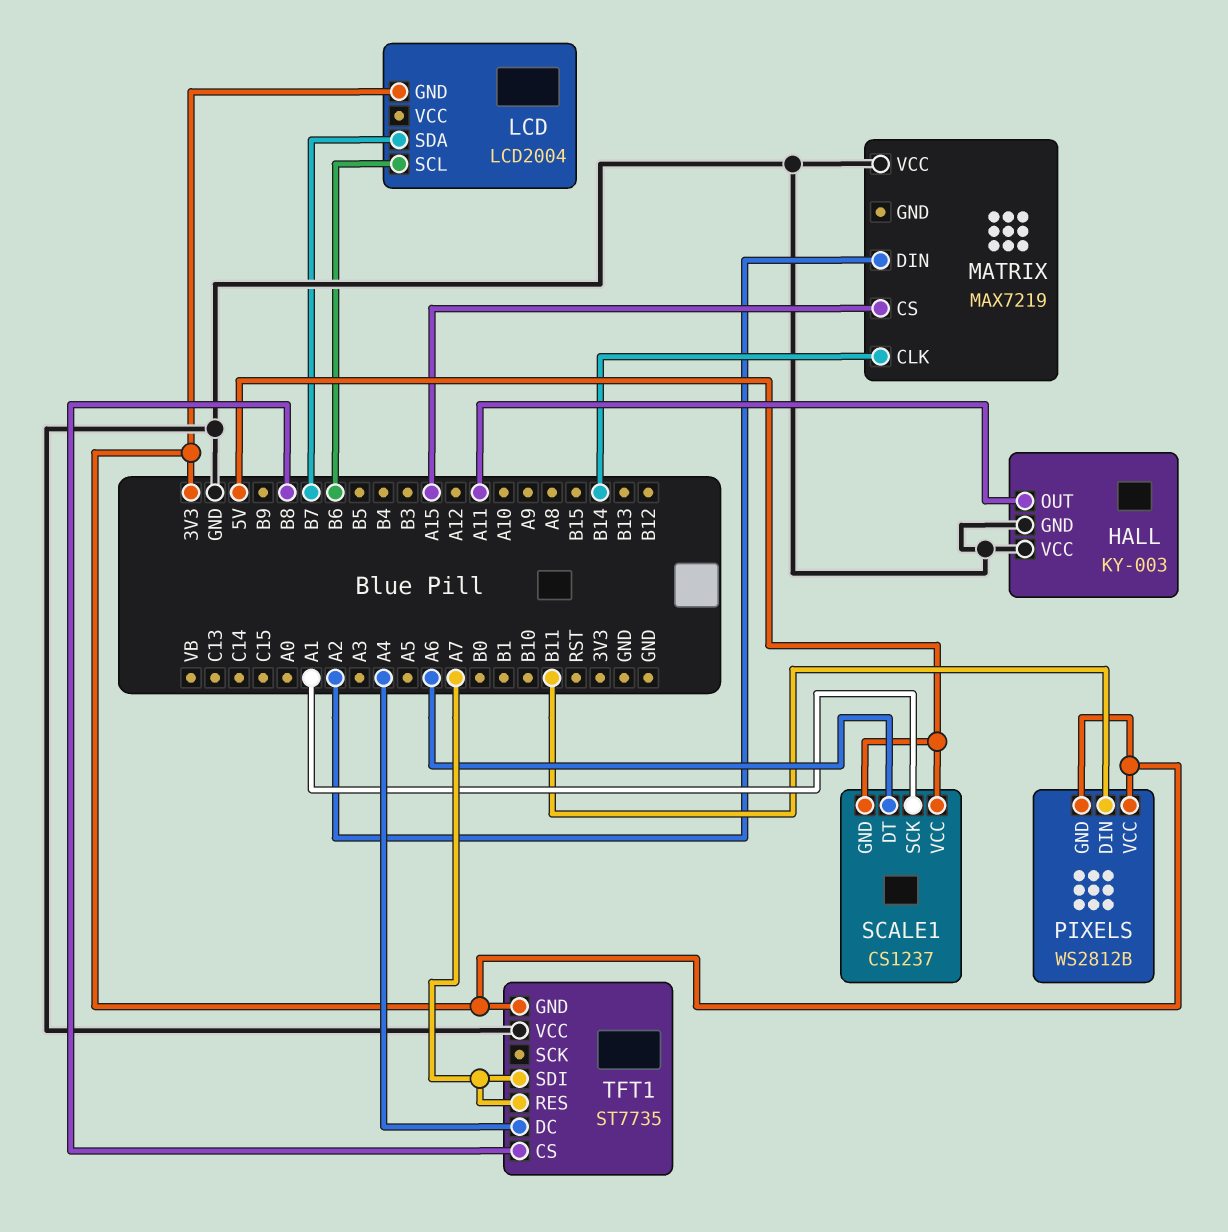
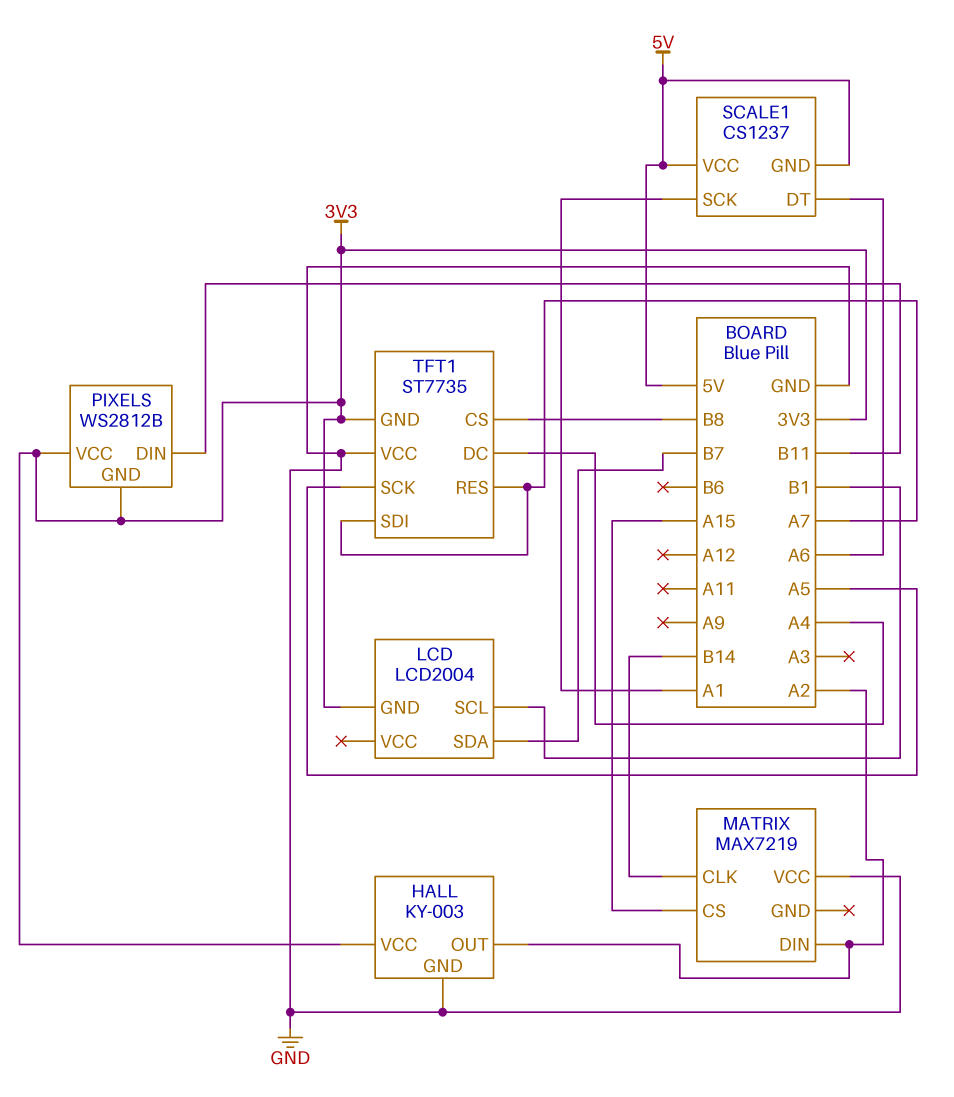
HALL pin OUT: A11 -> A2
HALL pin VCC: GND -> 3V3
LCD pin SCL: B6 -> B1
TFT1 pin SCK: none -> A5

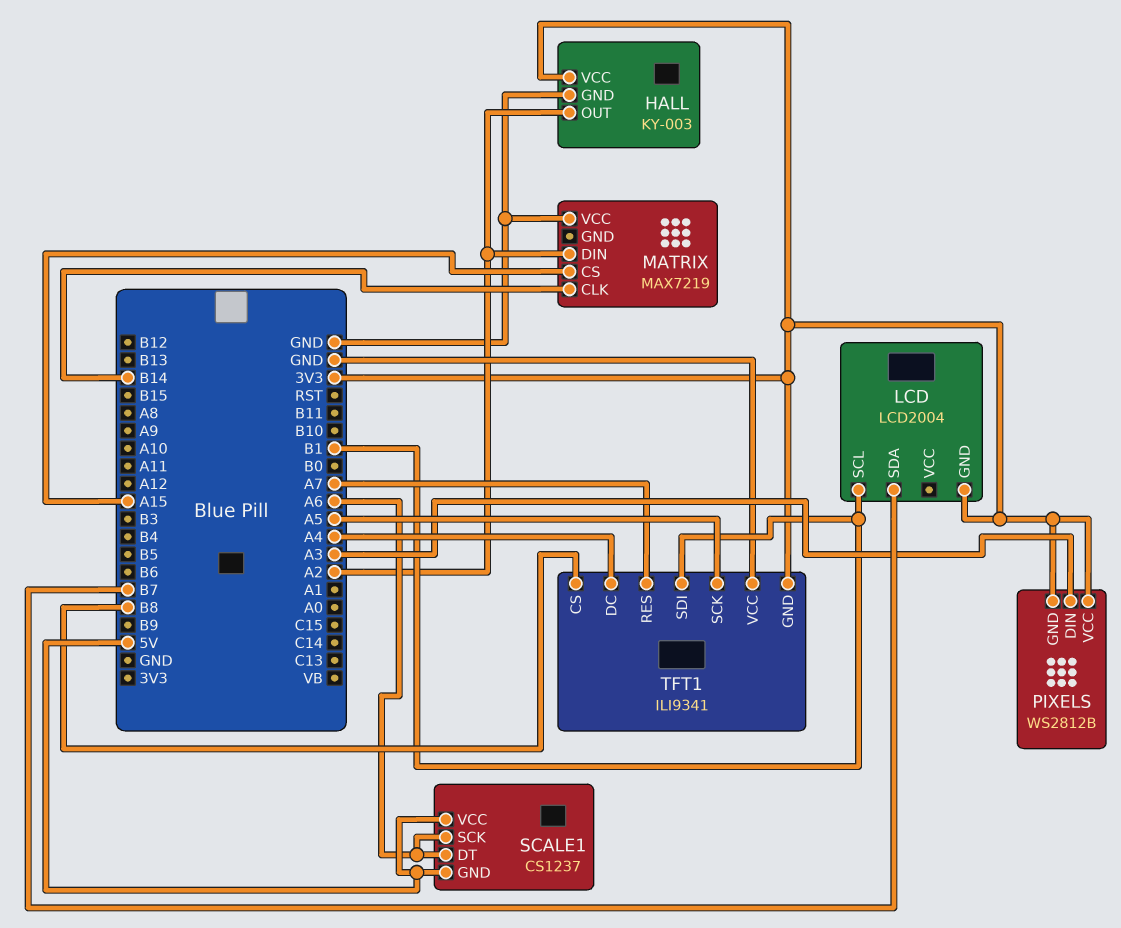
PIXELS pin DIN: B11 -> A3
SCALE1 pin SCK: A1 -> A6
TFT1: ST7735 -> ILI9341
TFT1 pin SDI: A7 -> B1

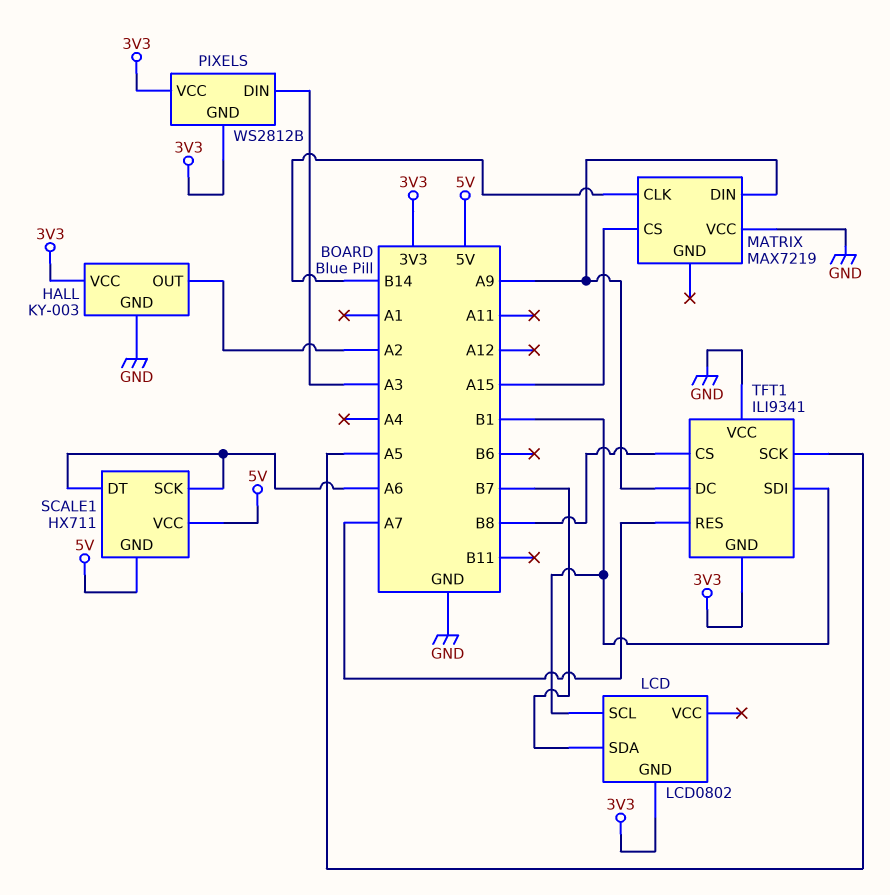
LCD: LCD2004 -> LCD0802
MATRIX pin DIN: A2 -> A9
SCALE1: CS1237 -> HX711
TFT1 pin DC: A4 -> A9

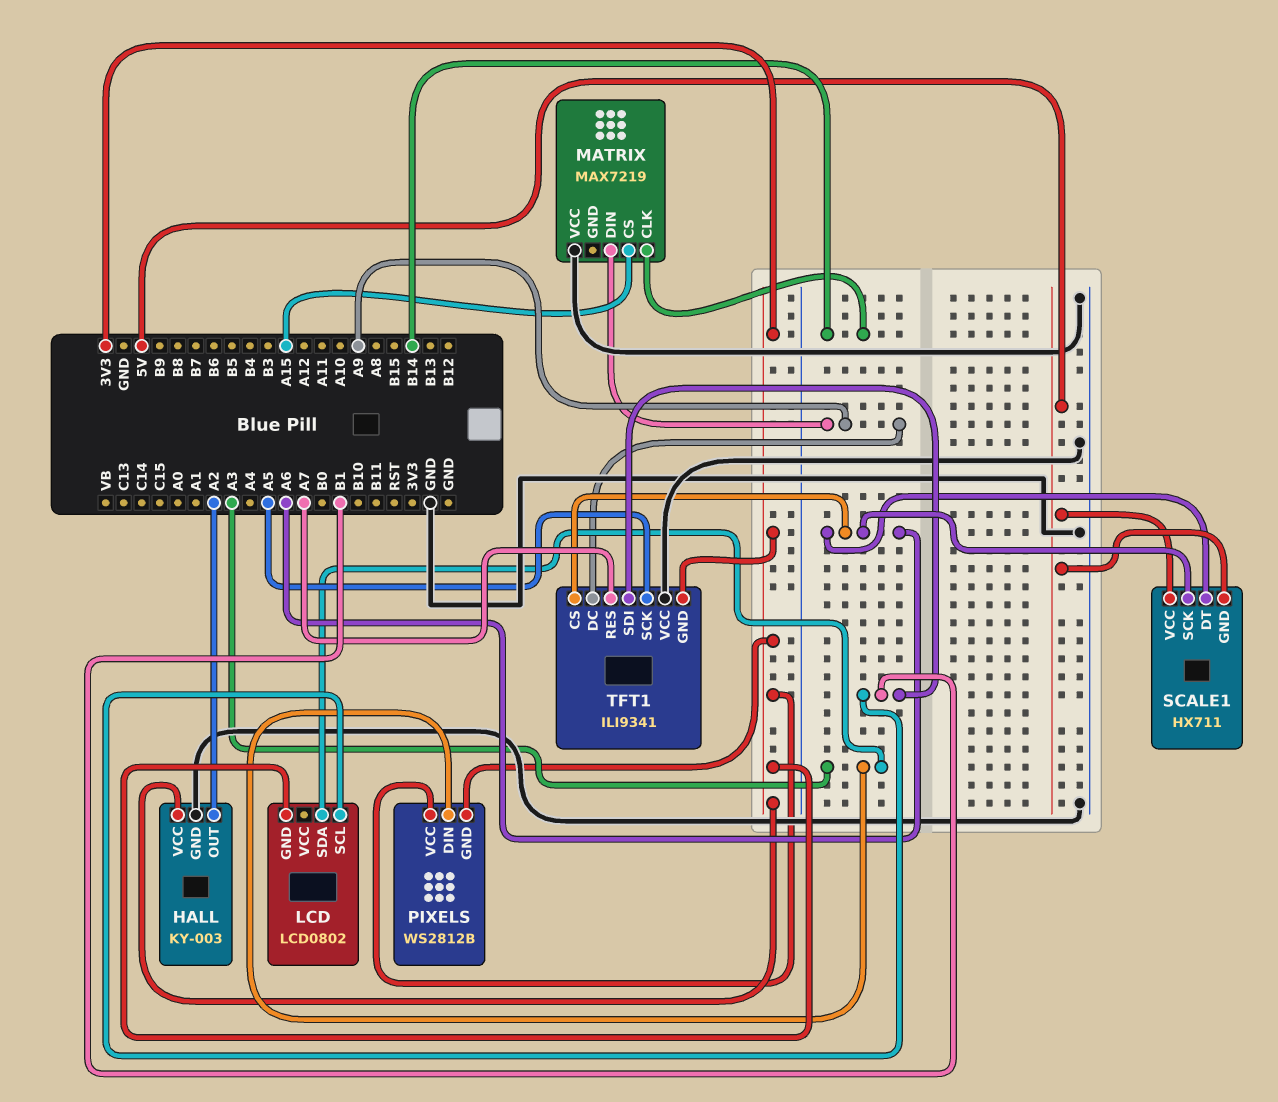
LCD pin SDA: B7 -> A3
TFT1 pin CS: B8 -> A6

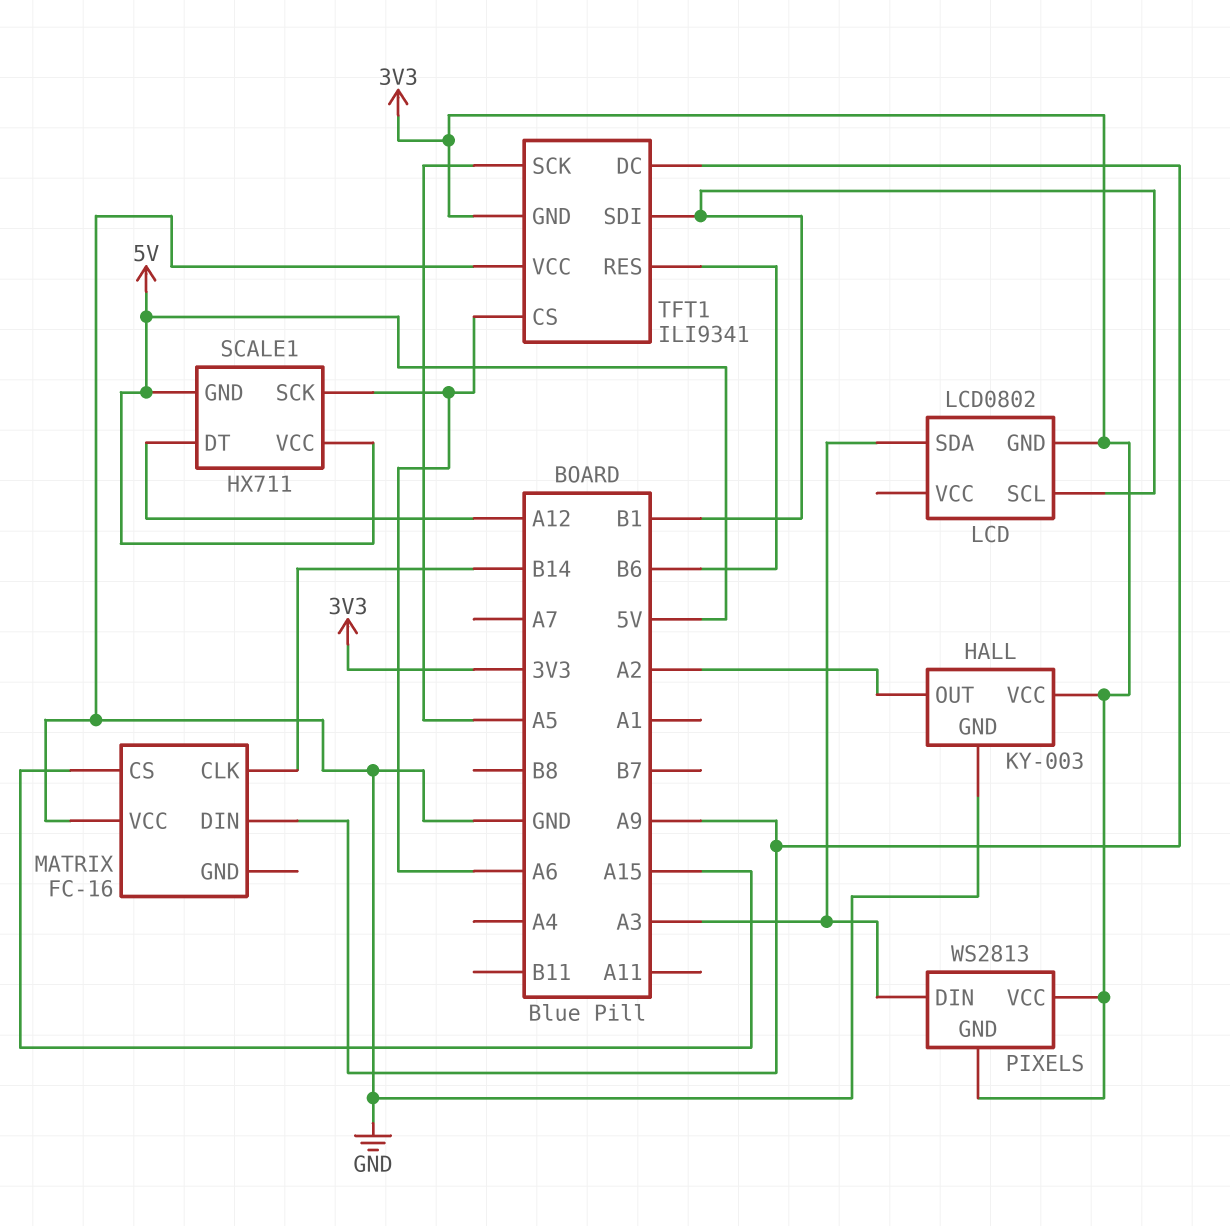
MATRIX: MAX7219 -> FC-16
PIXELS: WS2812B -> WS2813
SCALE1 pin DT: A6 -> A12
TFT1 pin RES: A7 -> B6

